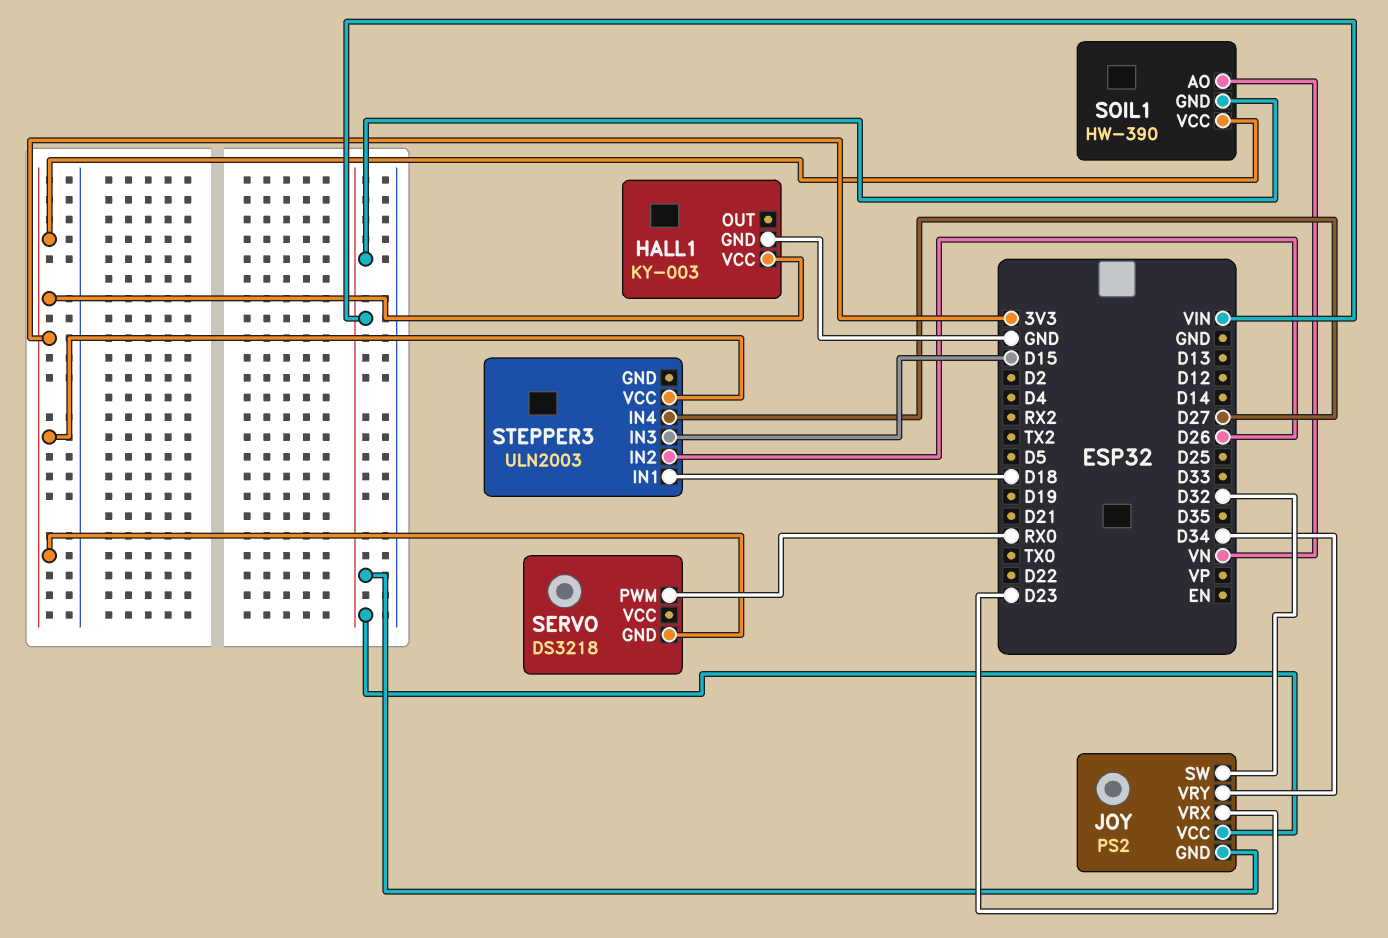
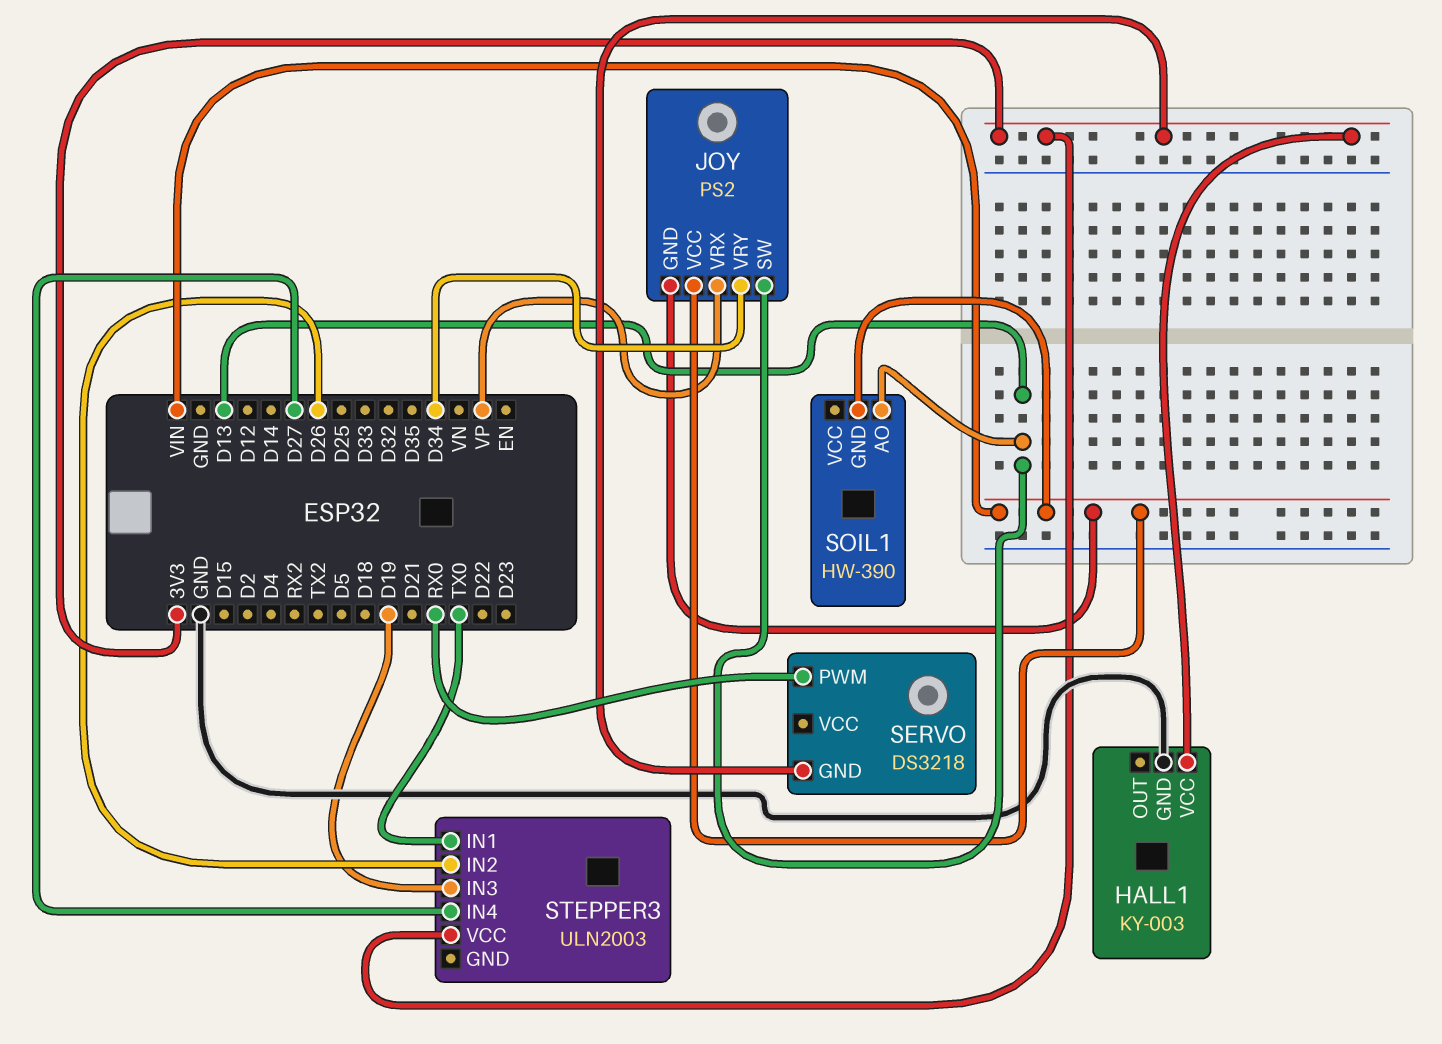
JOY pin SW: D32 -> D13
JOY pin VRX: D23 -> VP
SOIL1 pin AO: VN -> D13
SOIL1 pin VCC: 3V3 -> none
STEPPER3 pin IN1: D18 -> TX0
STEPPER3 pin IN3: D15 -> D19

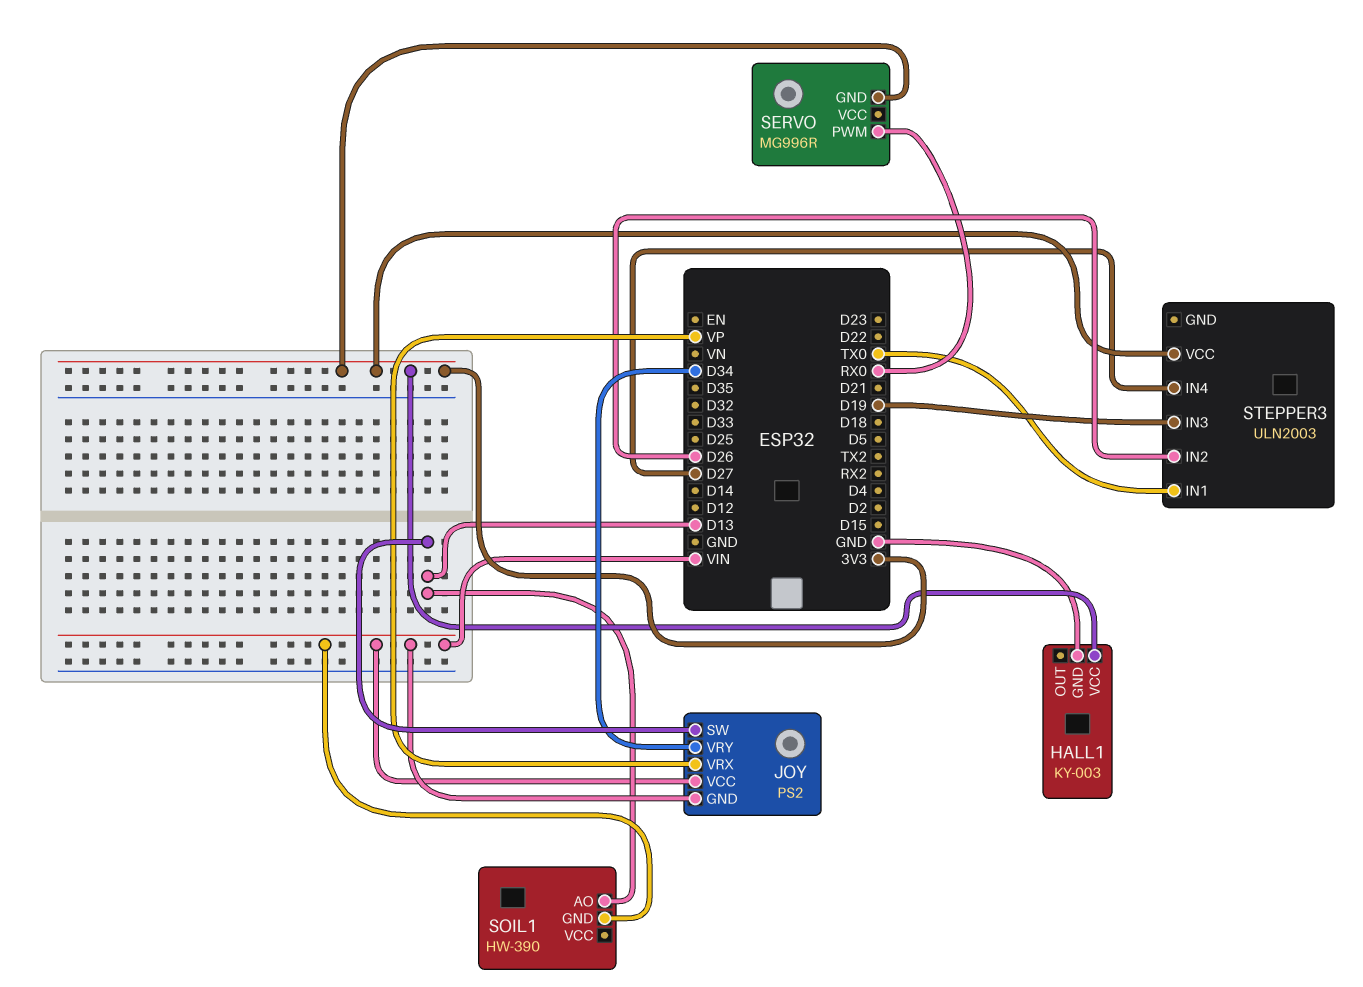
SERVO: DS3218 -> MG996R

